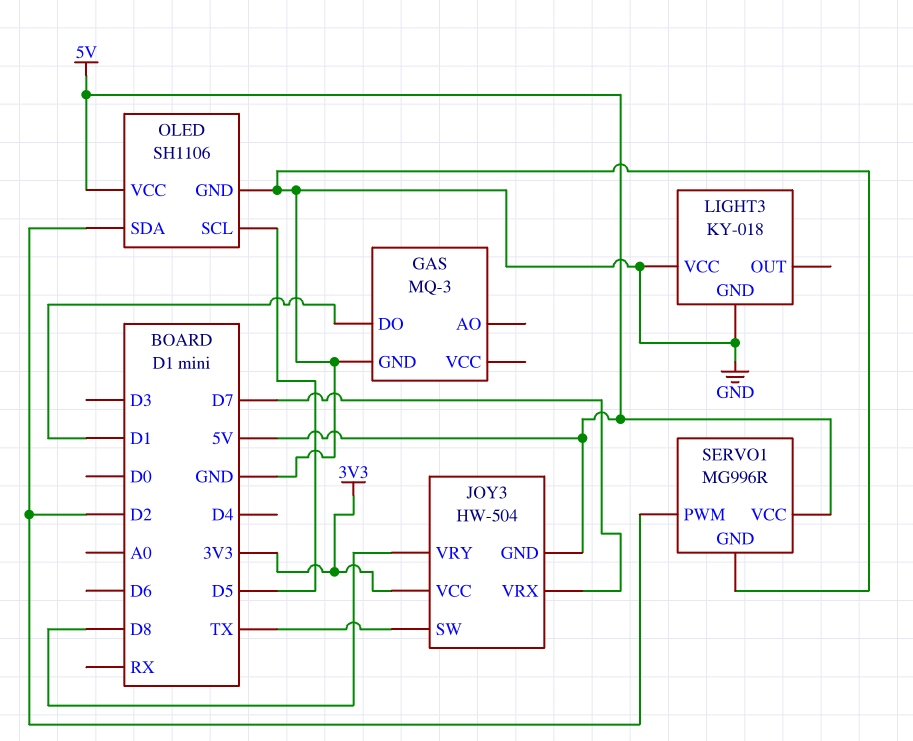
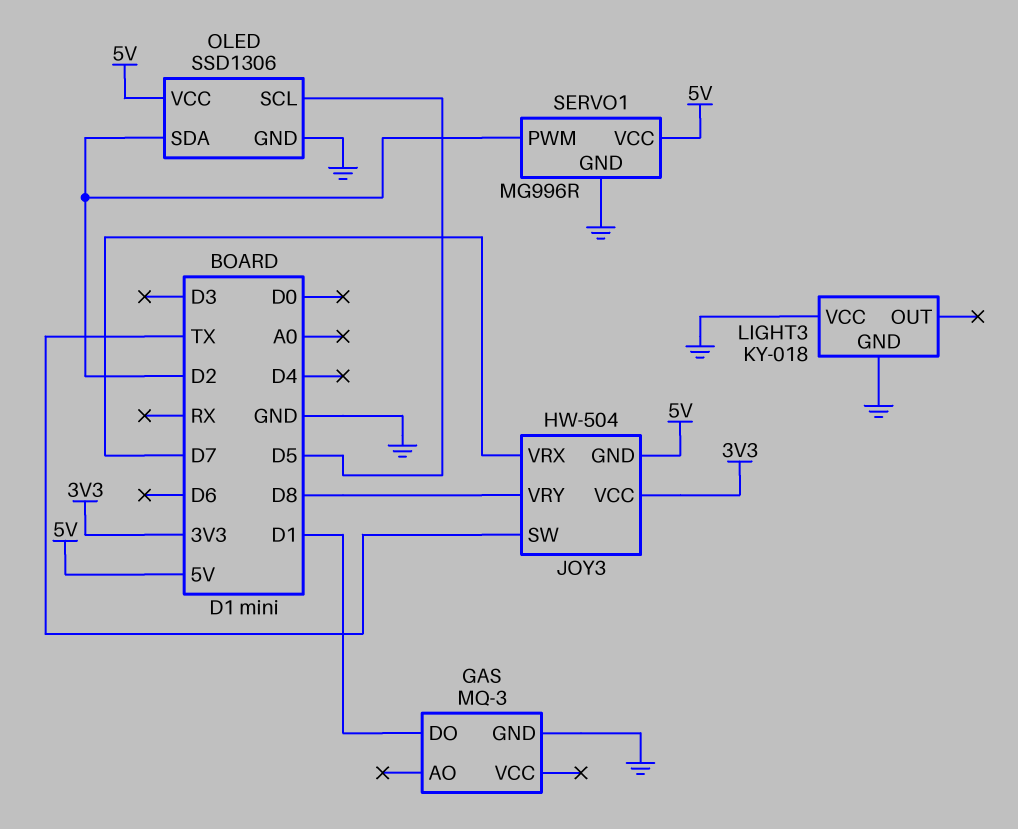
OLED: SH1106 -> SSD1306

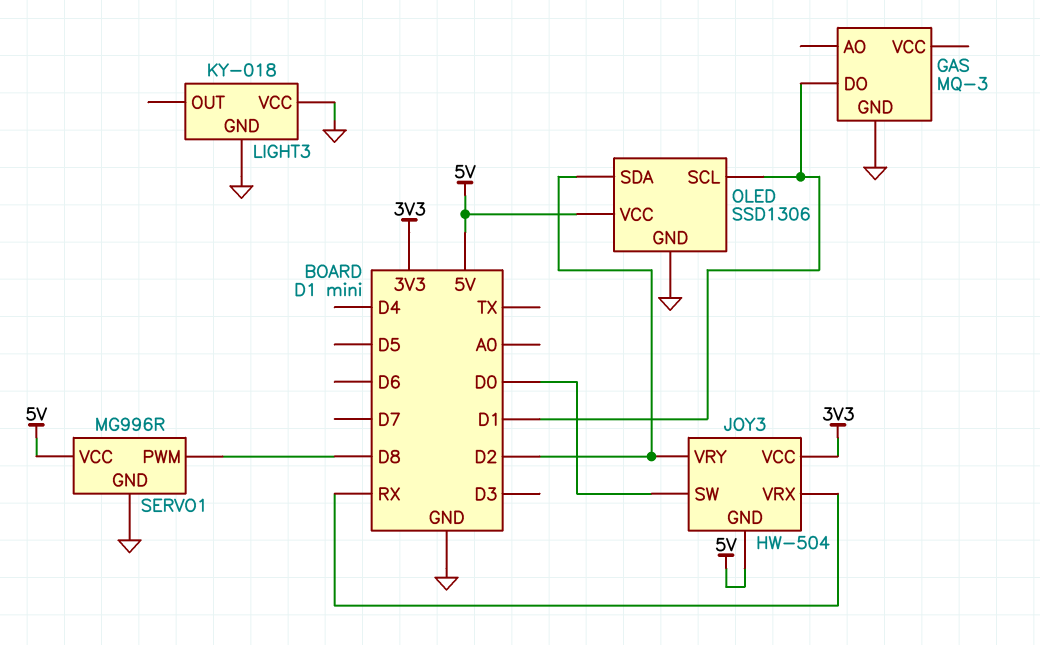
JOY3 pin SW: TX -> D0
JOY3 pin VRX: D7 -> RX
JOY3 pin VRY: D8 -> D2
OLED pin SCL: D5 -> D1
SERVO1 pin PWM: D2 -> D8

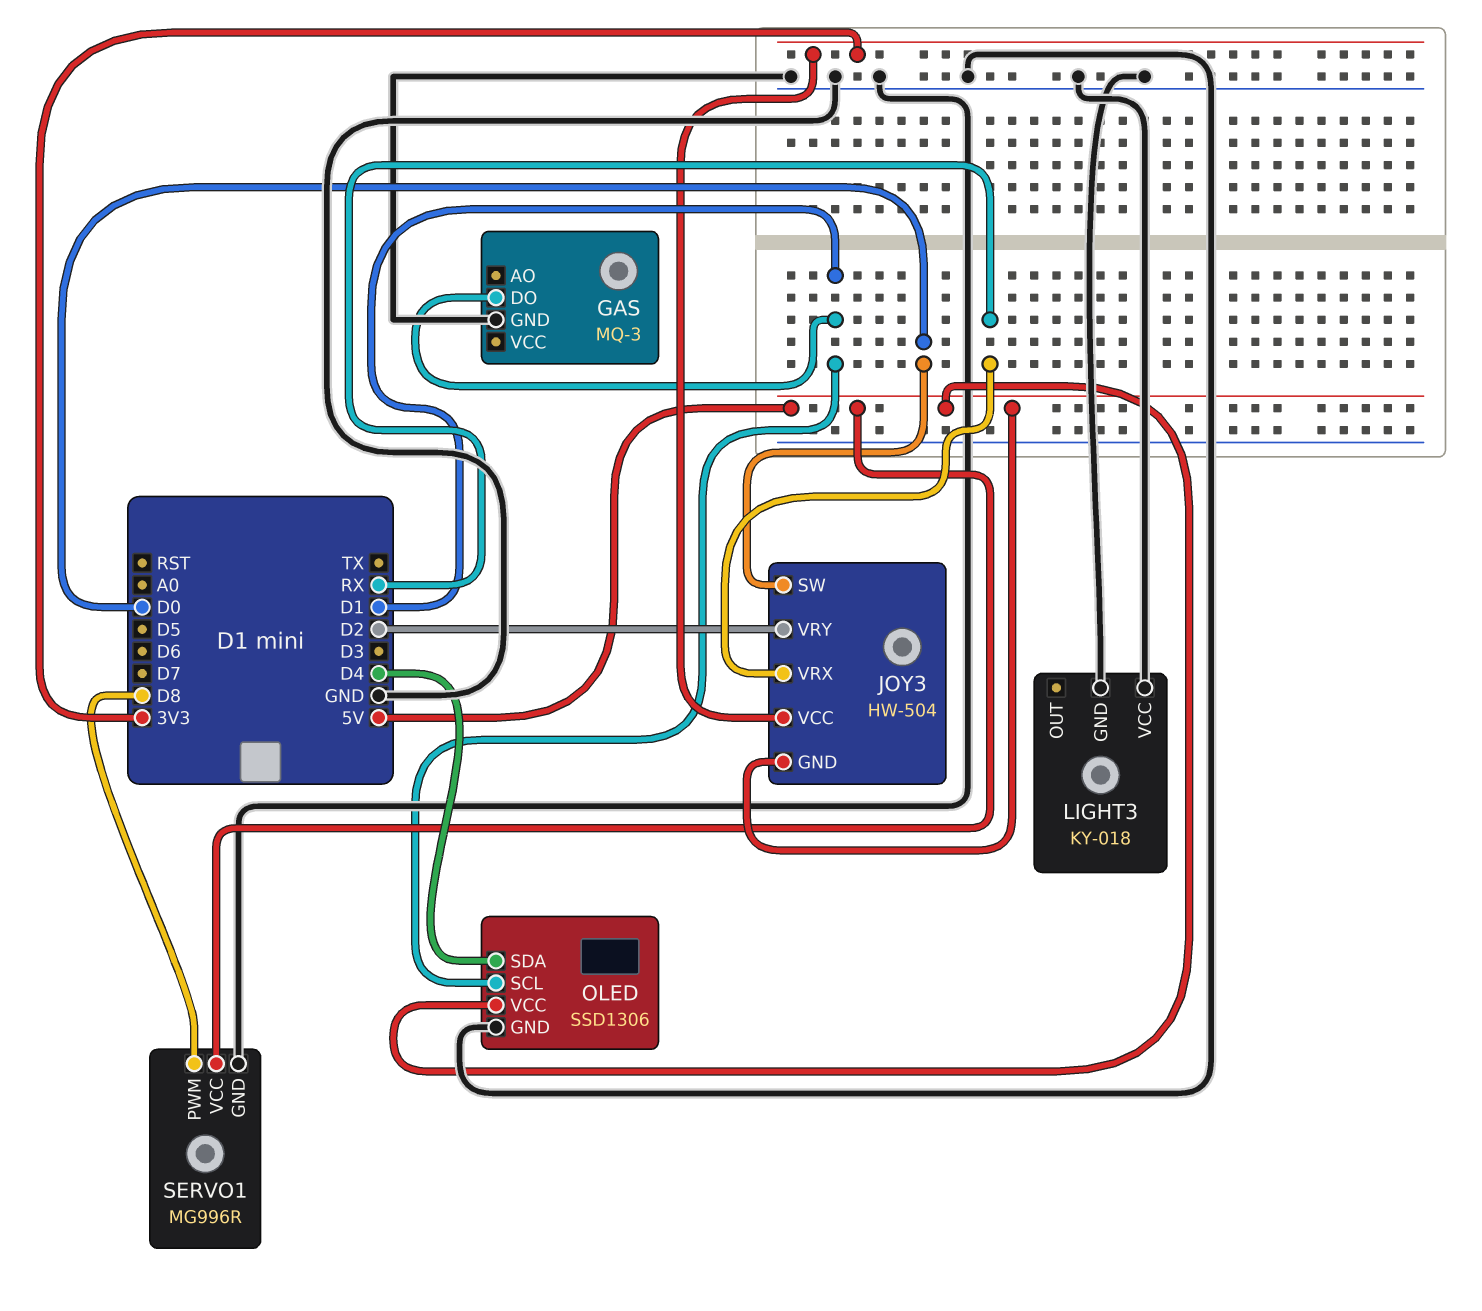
OLED pin SDA: D2 -> D4

